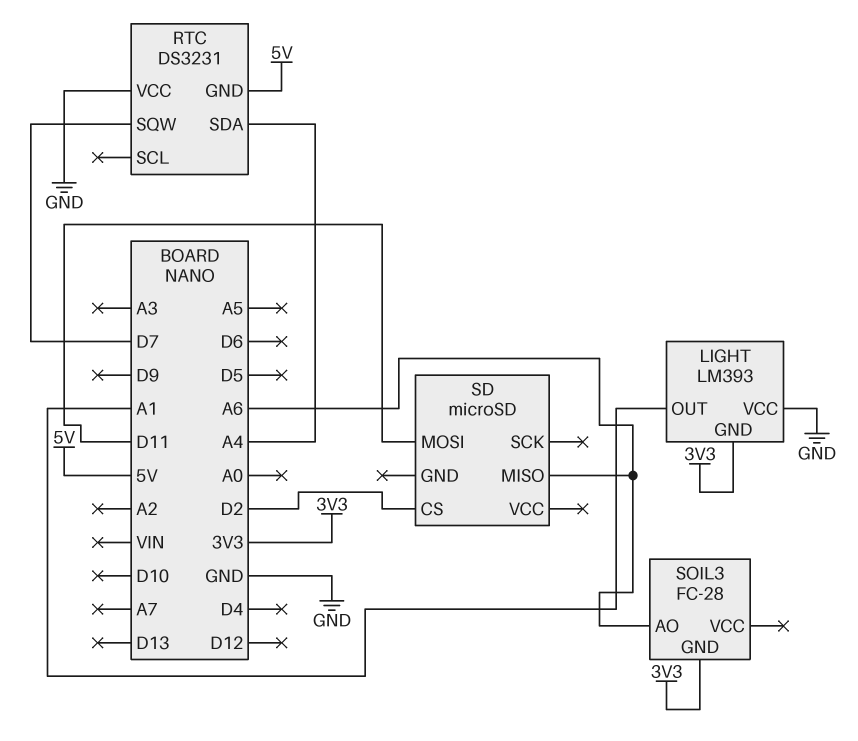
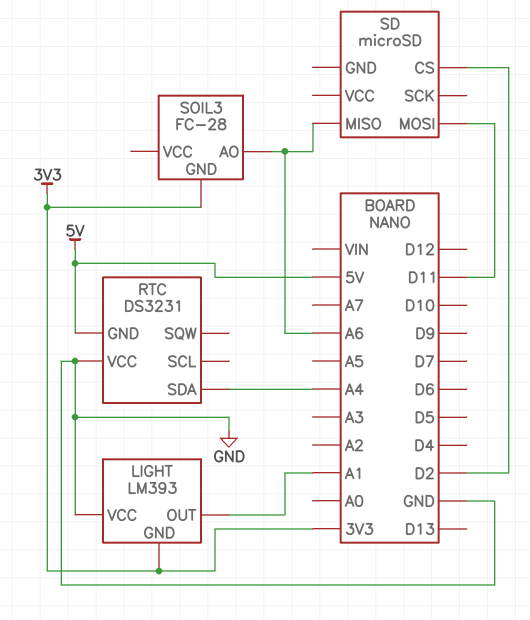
RTC pin SQW: D7 -> none

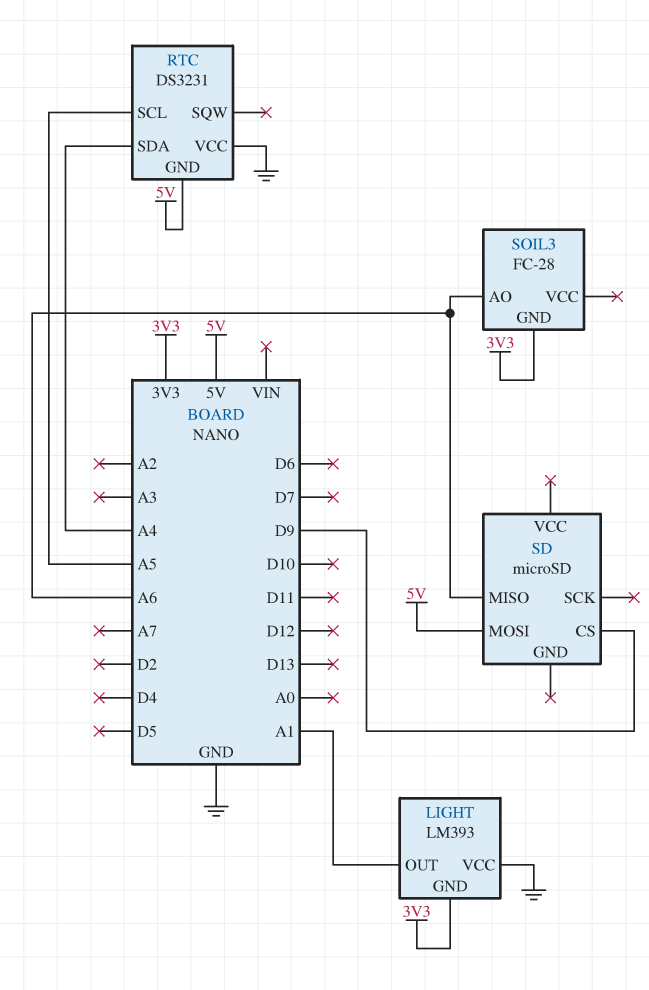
RTC pin SCL: none -> A5
SD pin CS: D2 -> D9
SD pin MOSI: D11 -> 5V

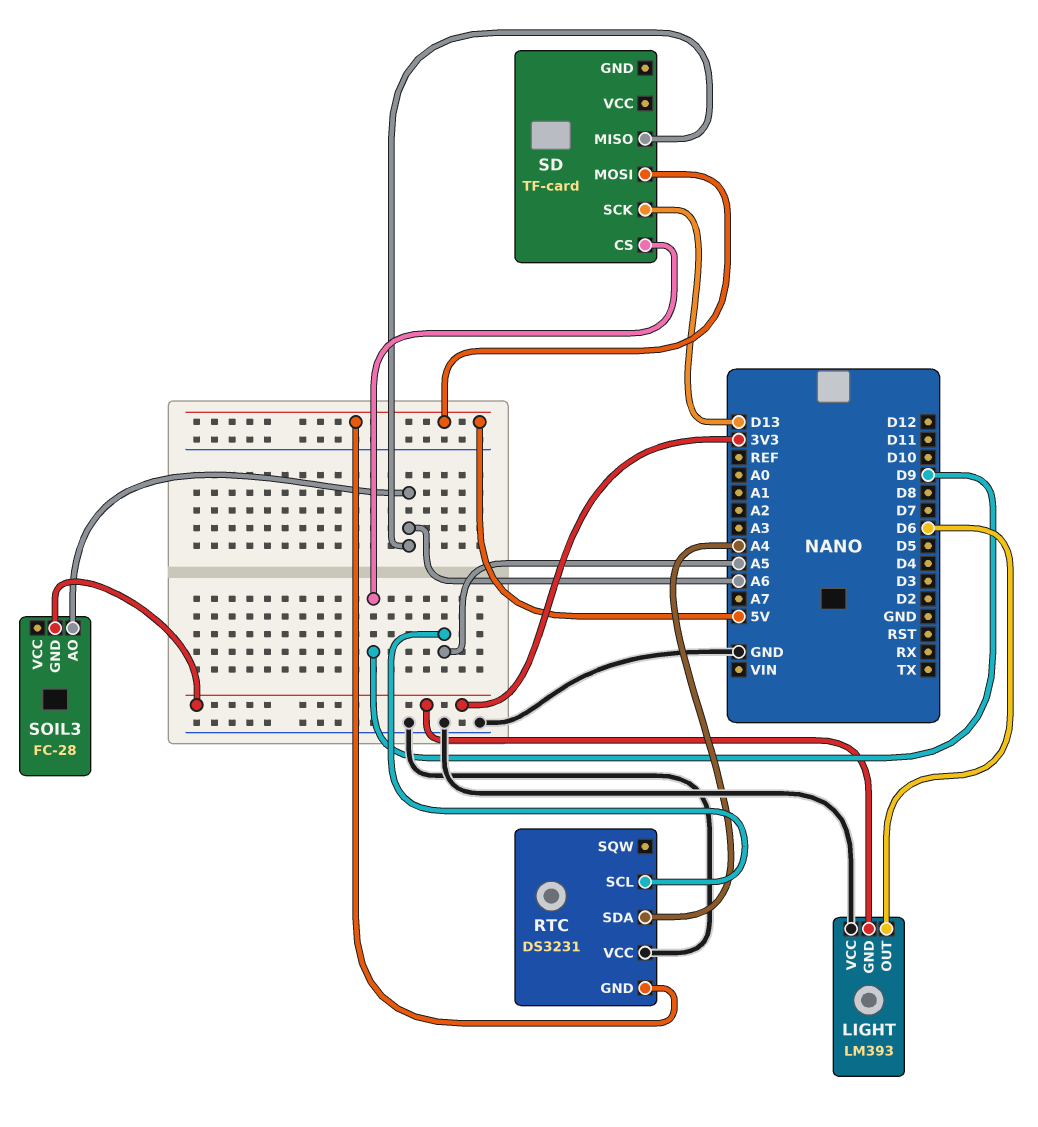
LIGHT pin OUT: A1 -> D6
SD: microSD -> TF-card
SD pin SCK: none -> D13

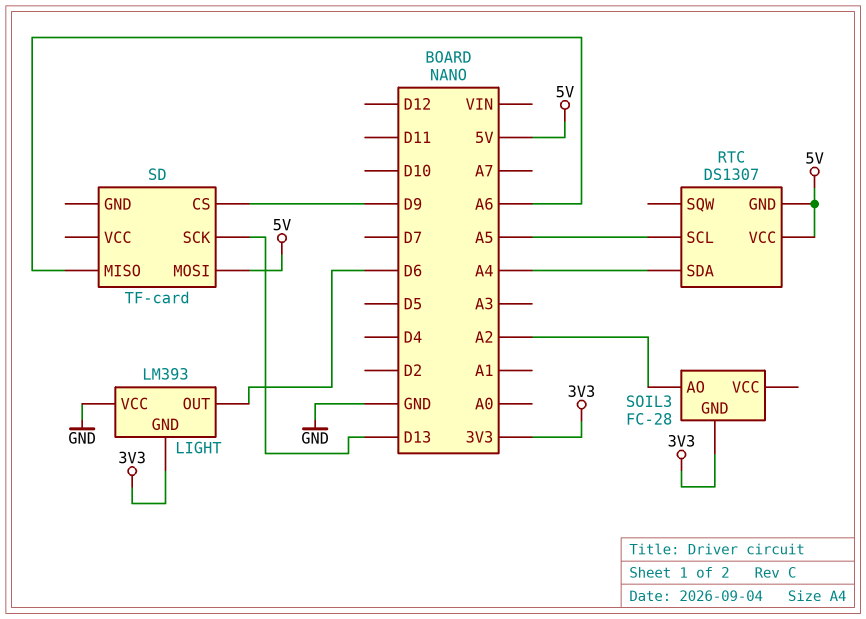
RTC: DS3231 -> DS1307
RTC pin VCC: GND -> 5V
SOIL3 pin AO: A6 -> A2

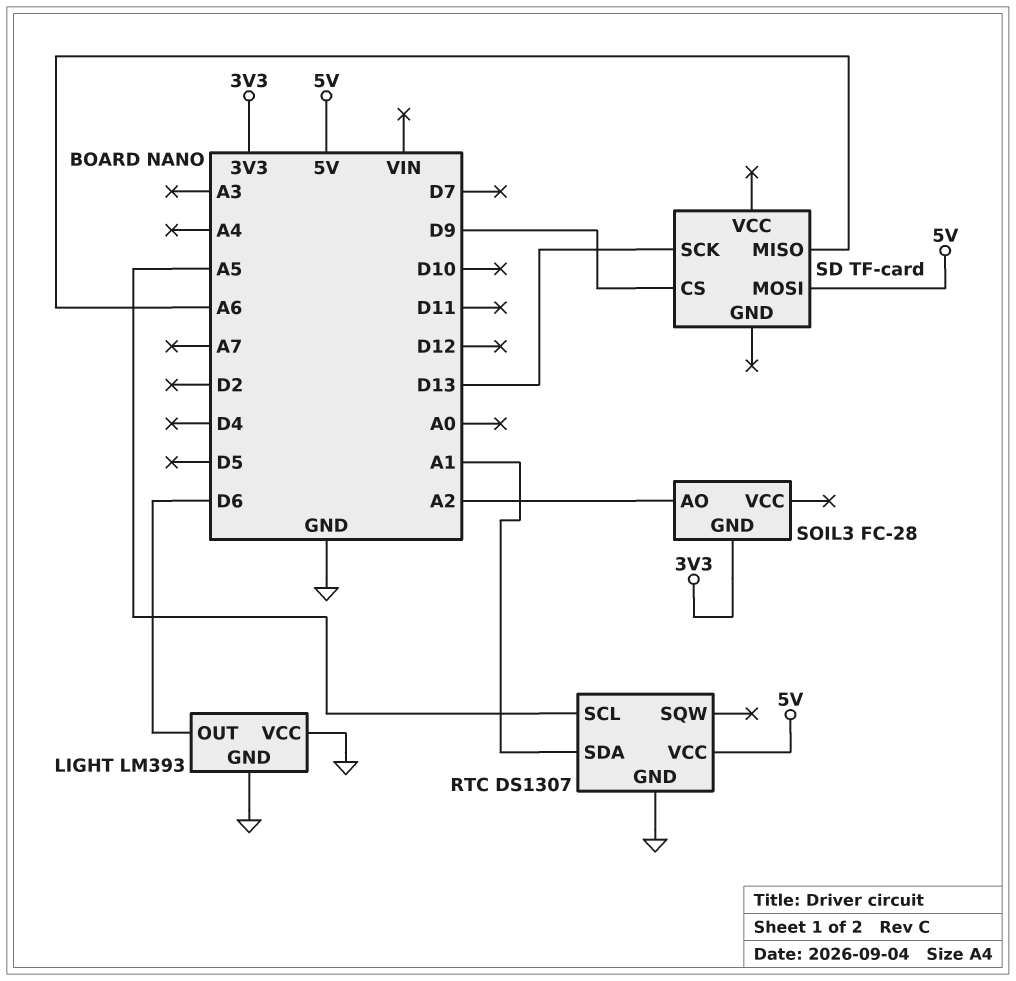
LIGHT pin GND: 3V3 -> GND
RTC pin GND: 5V -> GND
RTC pin SDA: A4 -> A1

